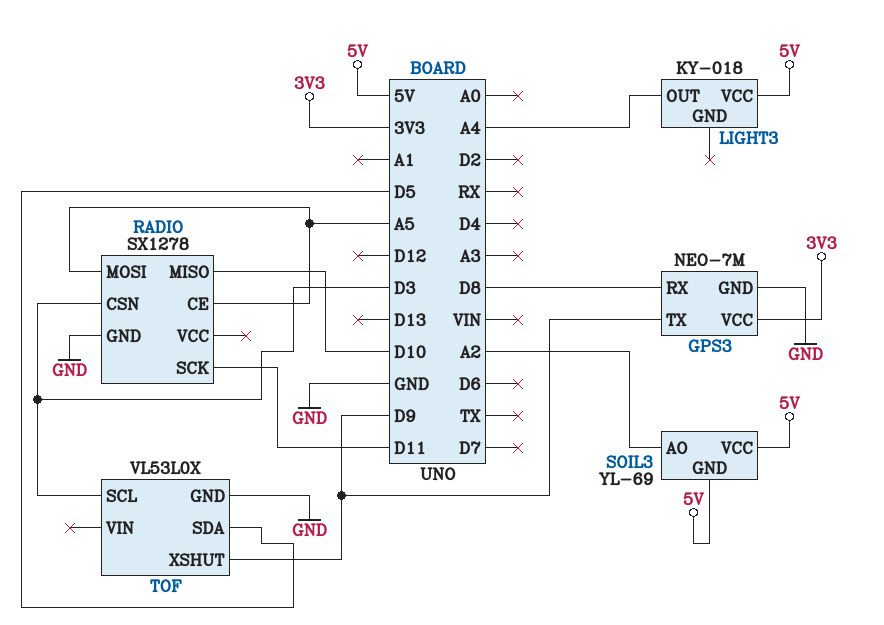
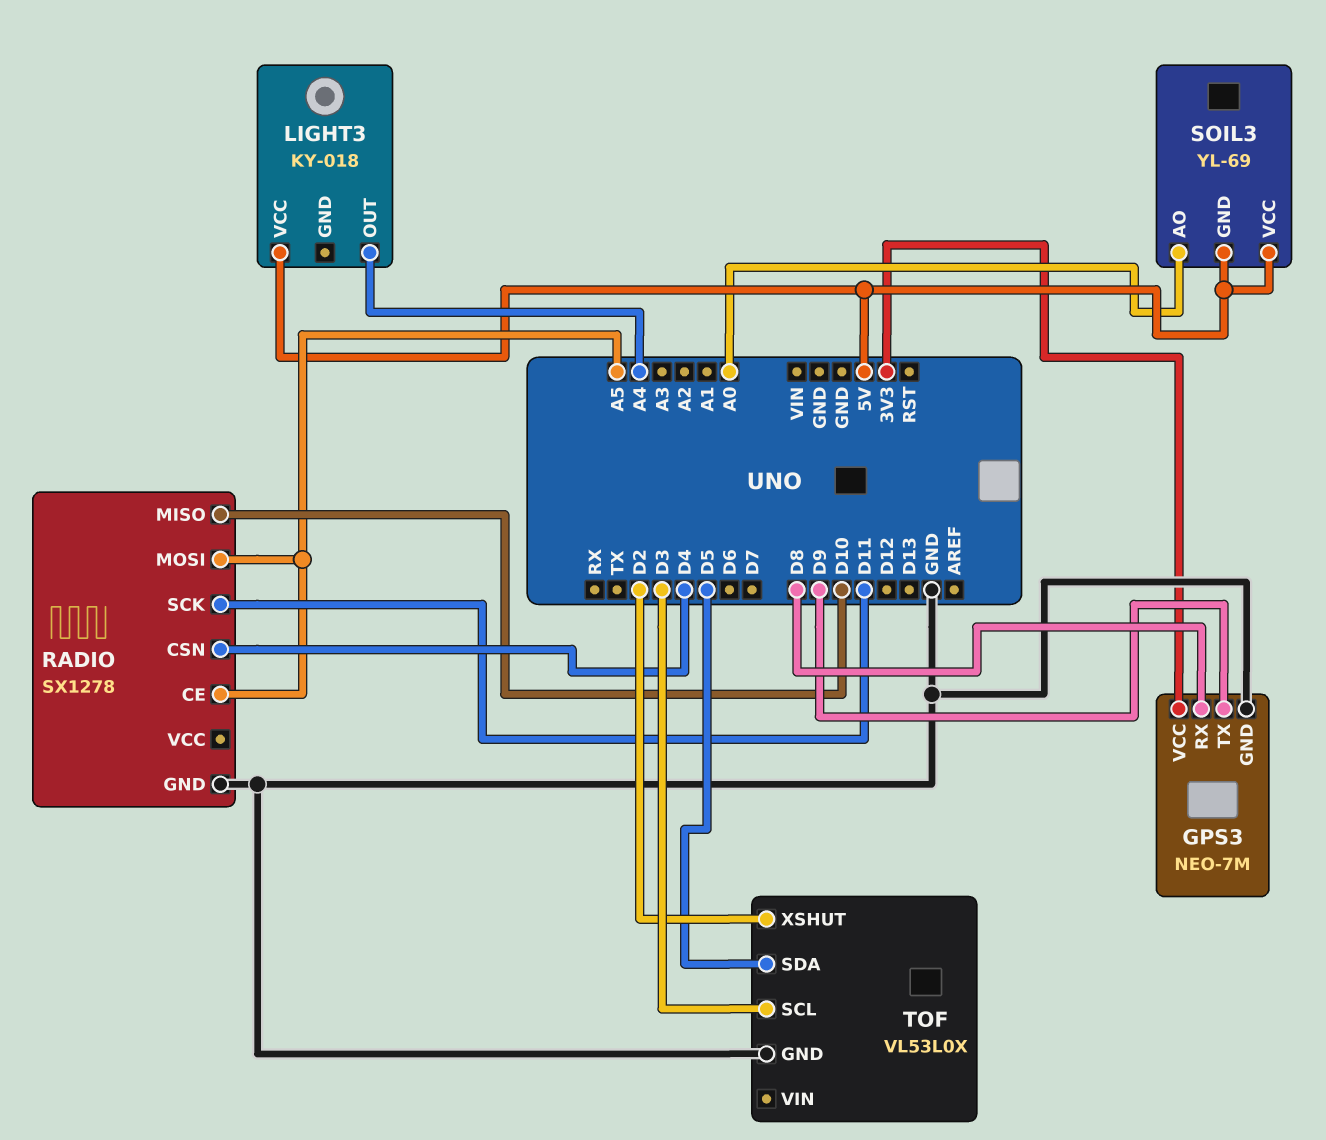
RADIO pin CSN: D3 -> D4
SOIL3 pin AO: A2 -> A0
TOF pin XSHUT: D9 -> D2

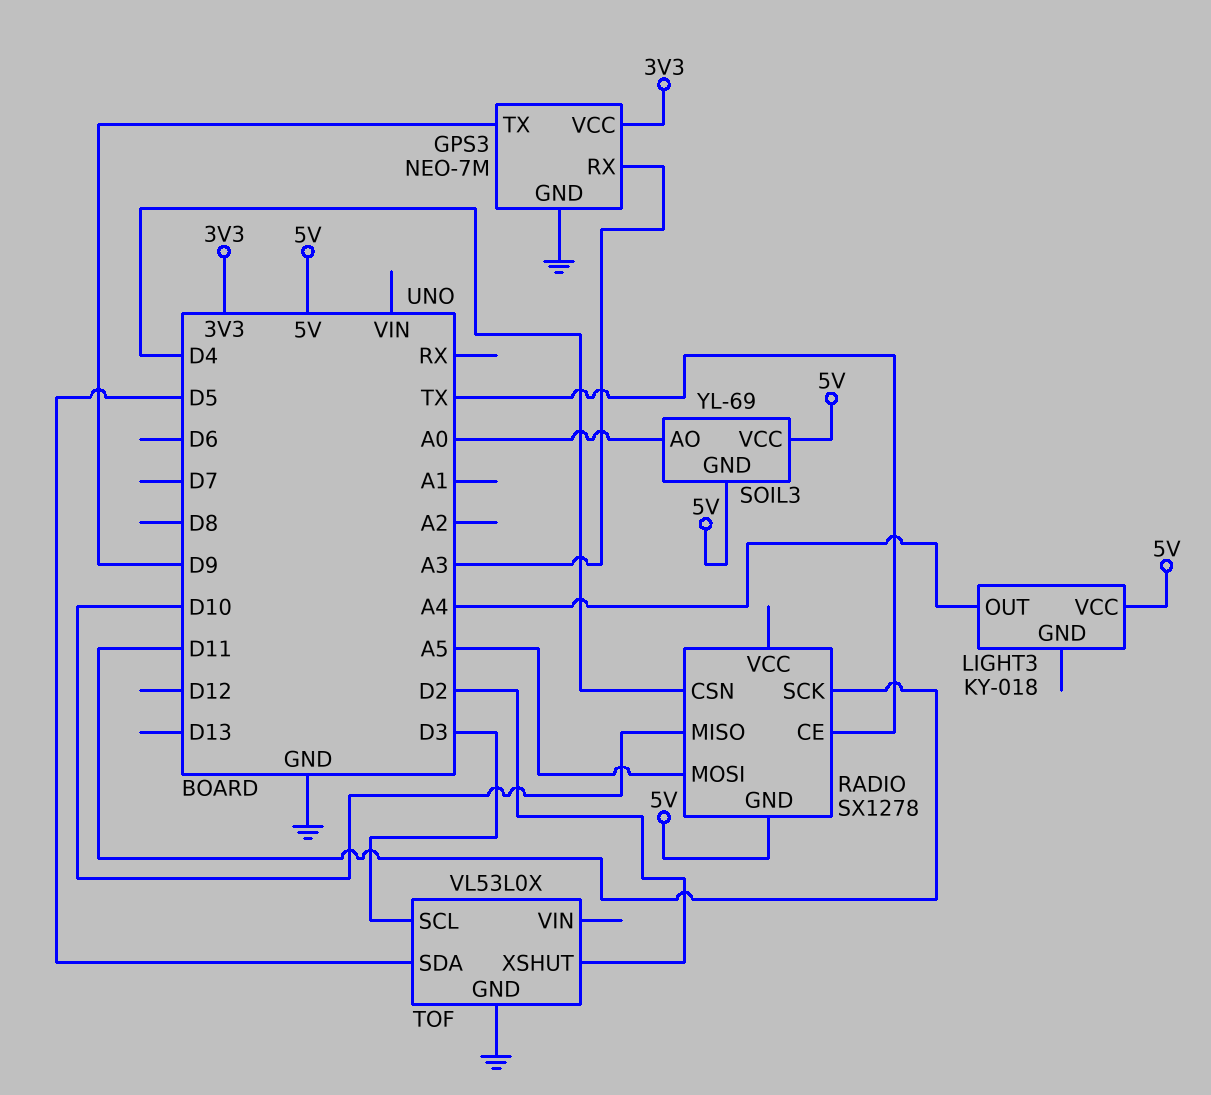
GPS3 pin RX: D8 -> A3
RADIO pin CE: A5 -> TX
RADIO pin GND: GND -> 5V

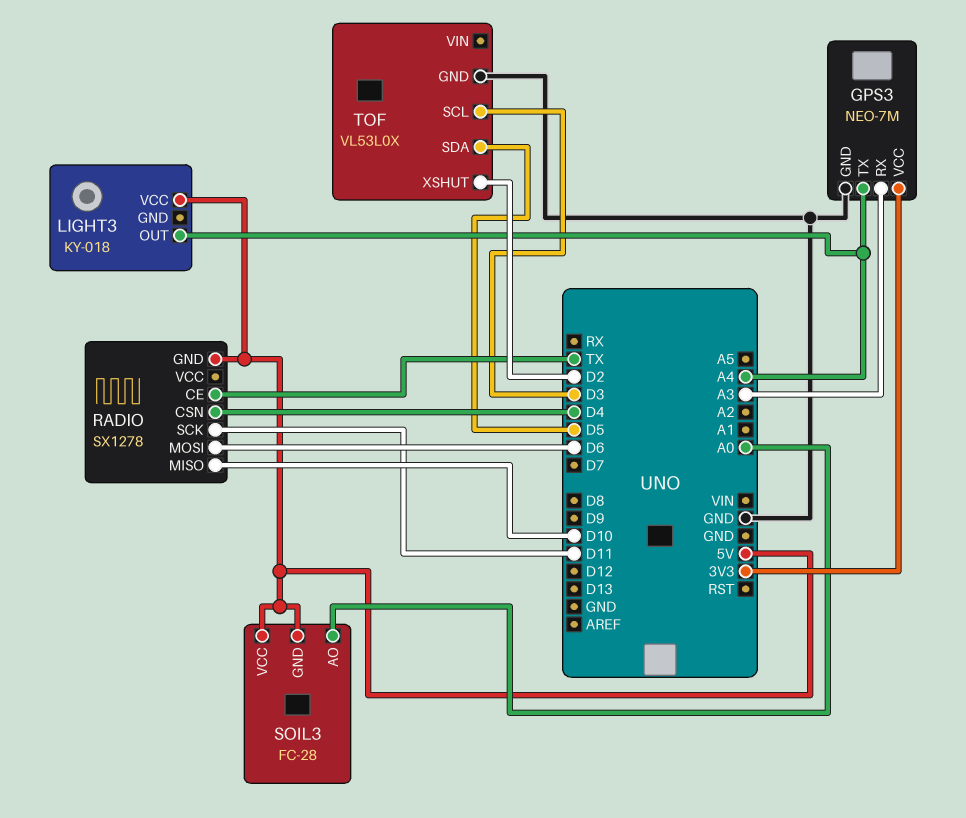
GPS3 pin TX: D9 -> A4
RADIO pin MOSI: A5 -> D6
SOIL3: YL-69 -> FC-28

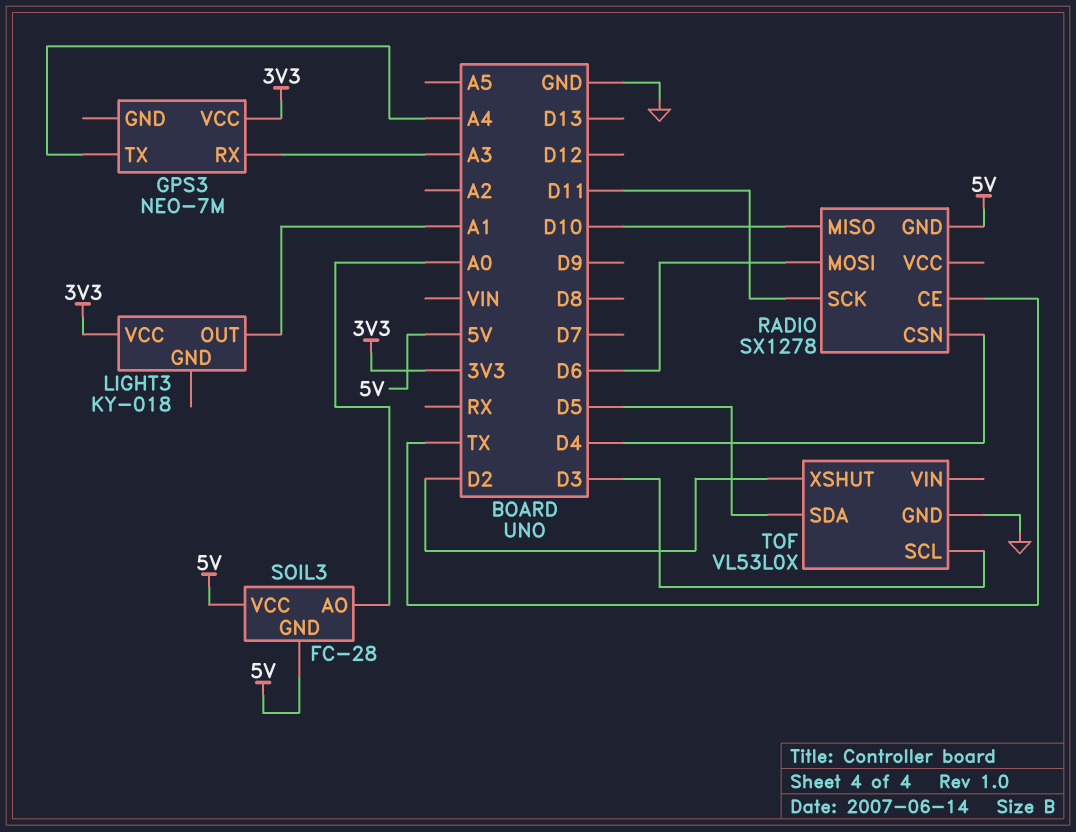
GPS3 pin GND: GND -> none
LIGHT3 pin OUT: A4 -> A1
LIGHT3 pin VCC: 5V -> 3V3

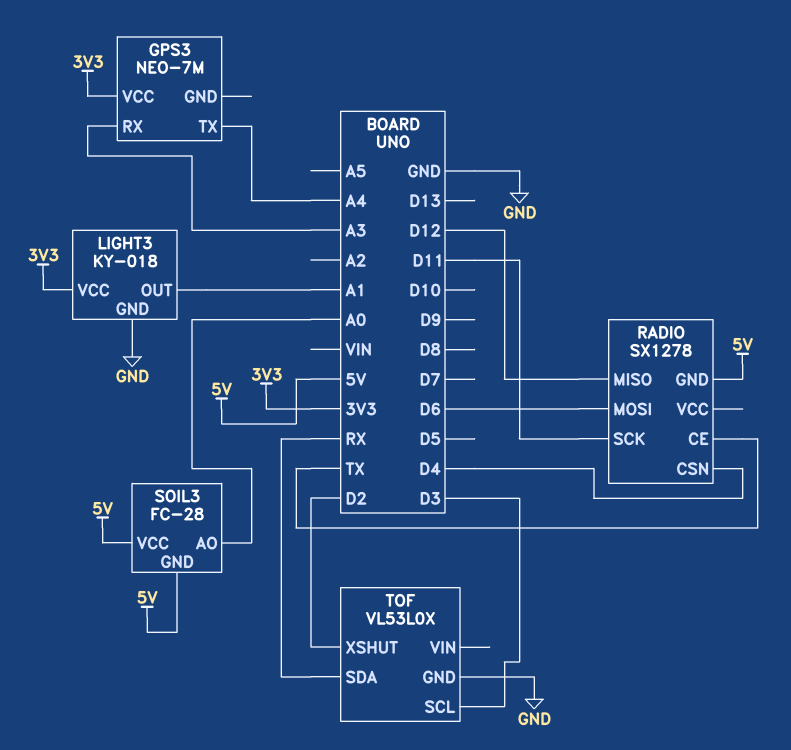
LIGHT3 pin GND: none -> GND
RADIO pin MISO: D10 -> D12
TOF pin SDA: D5 -> RX

